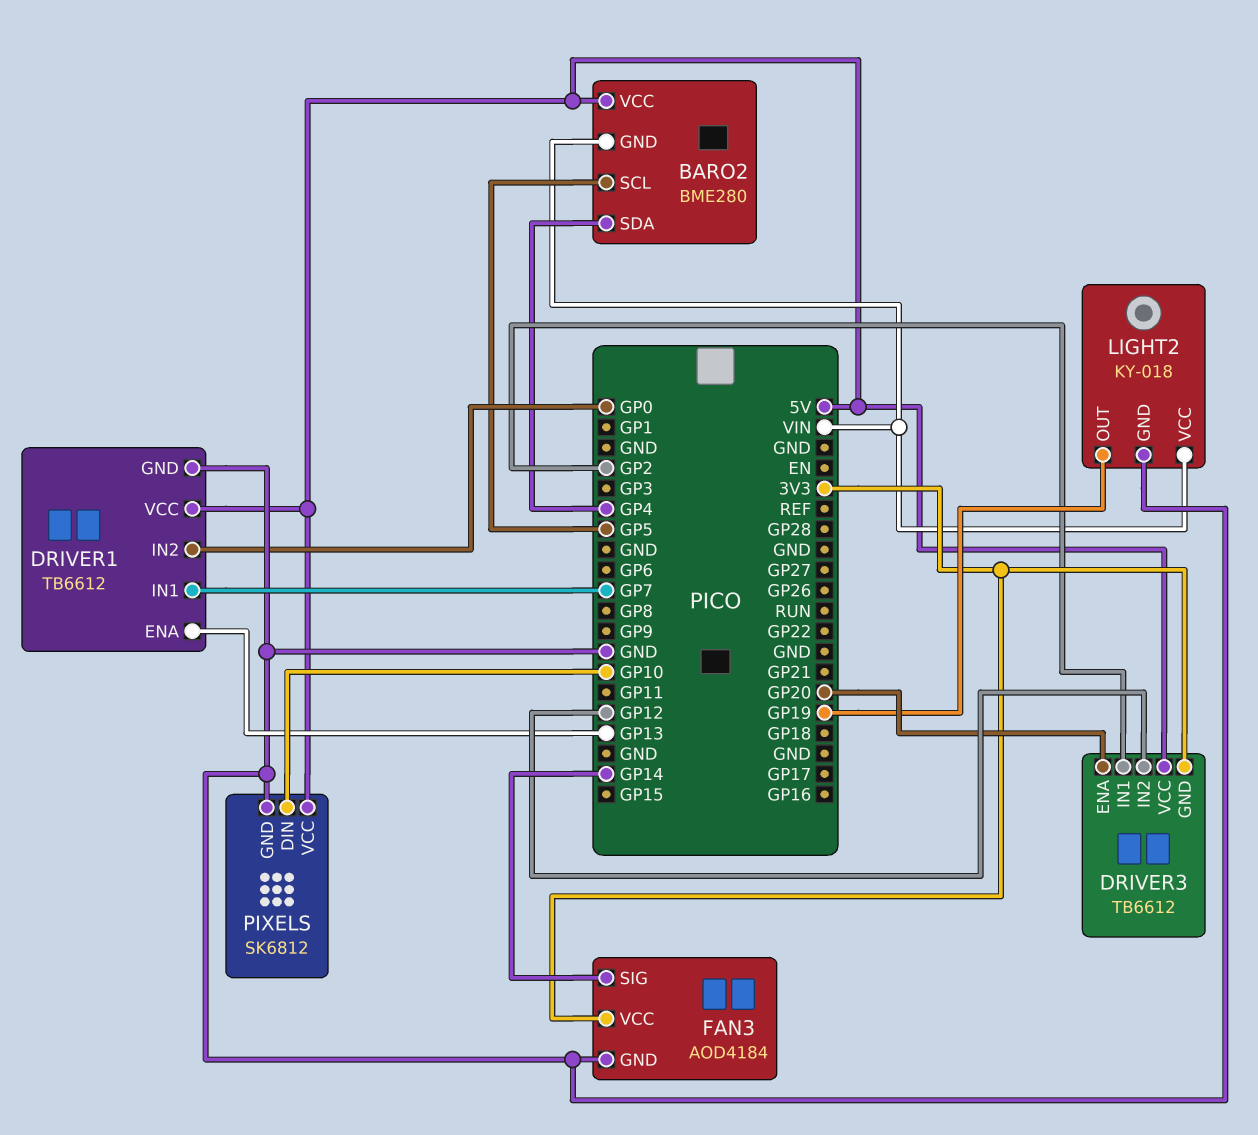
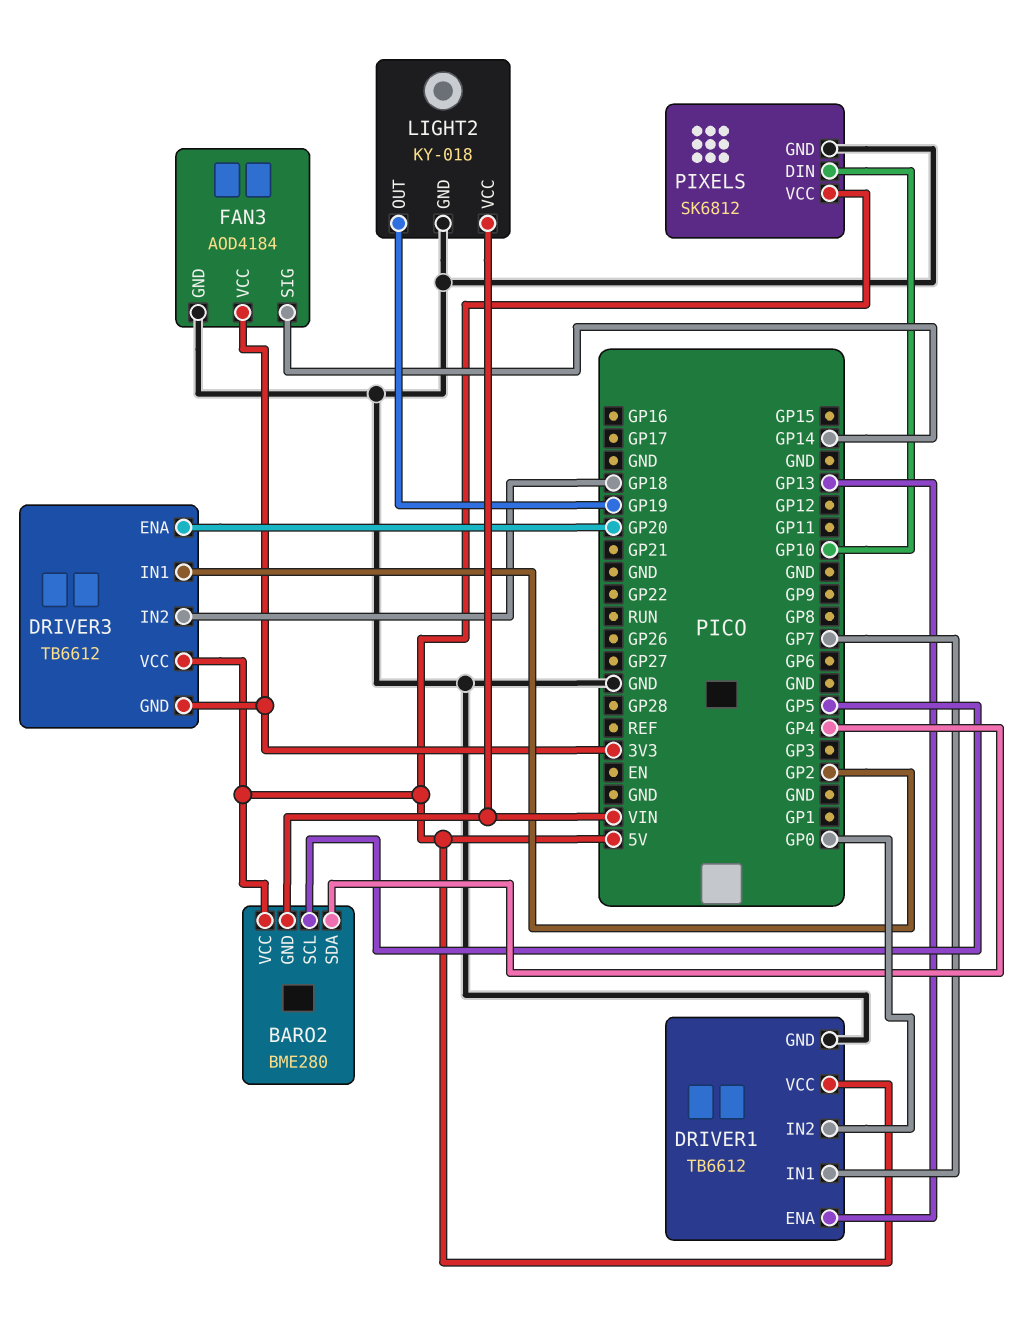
DRIVER3 pin IN2: GP12 -> GP18

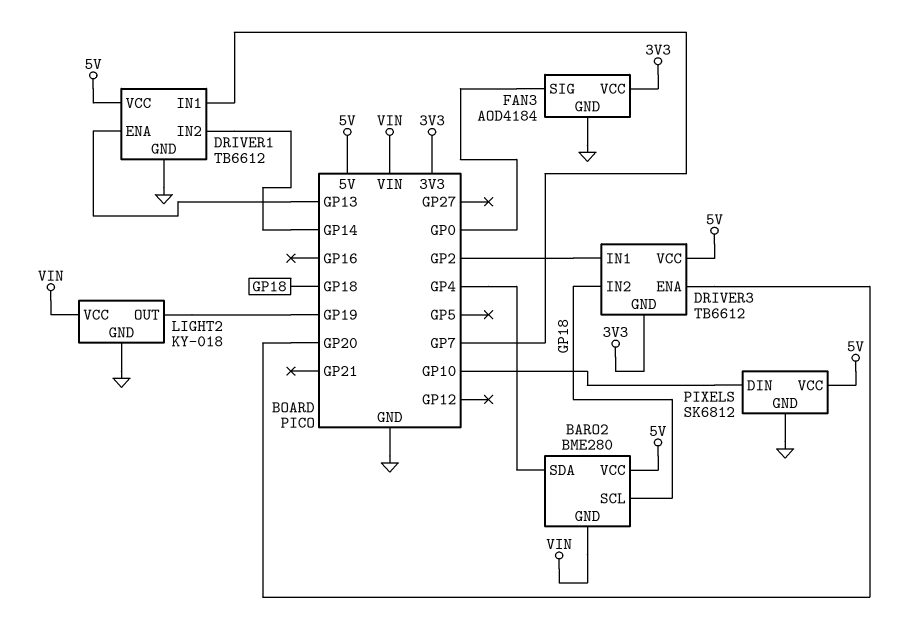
BARO2 pin SCL: GP5 -> GP18
DRIVER1 pin IN2: GP0 -> GP14
FAN3 pin SIG: GP14 -> GP0

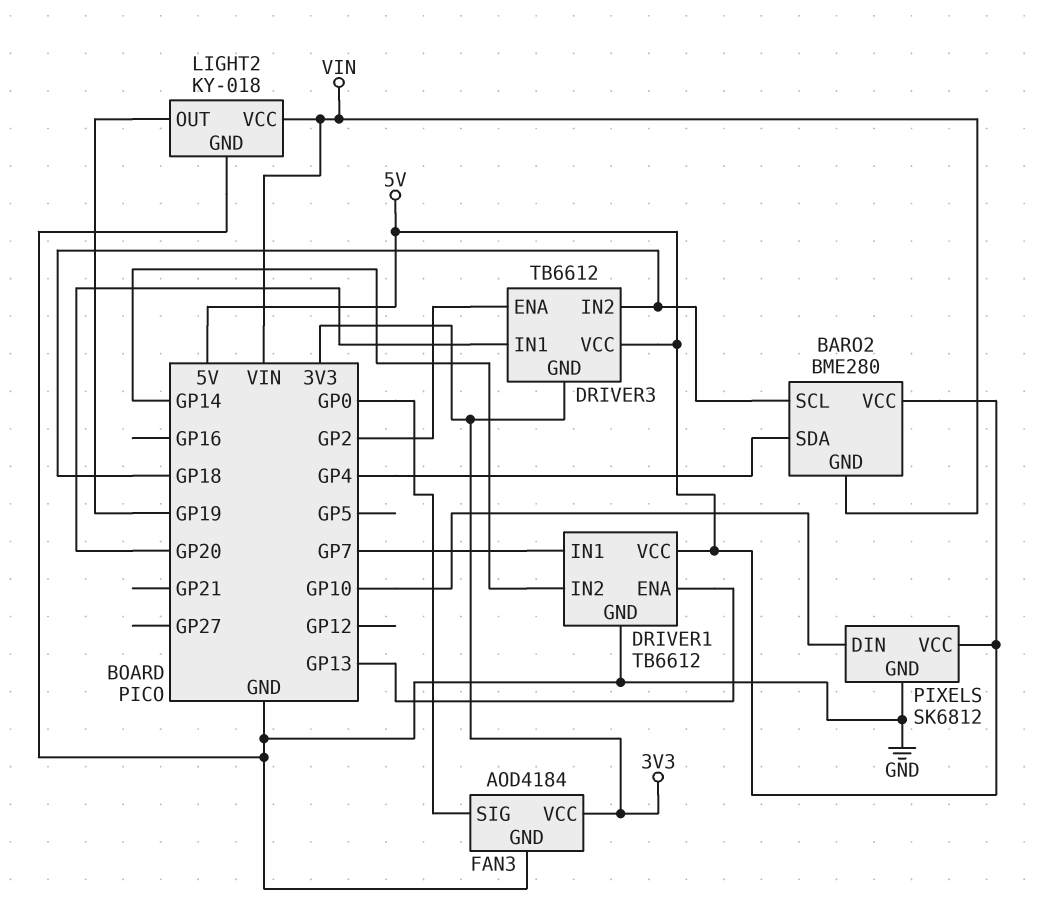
DRIVER3 pin ENA: GP20 -> GP2
DRIVER3 pin IN1: GP2 -> GP20

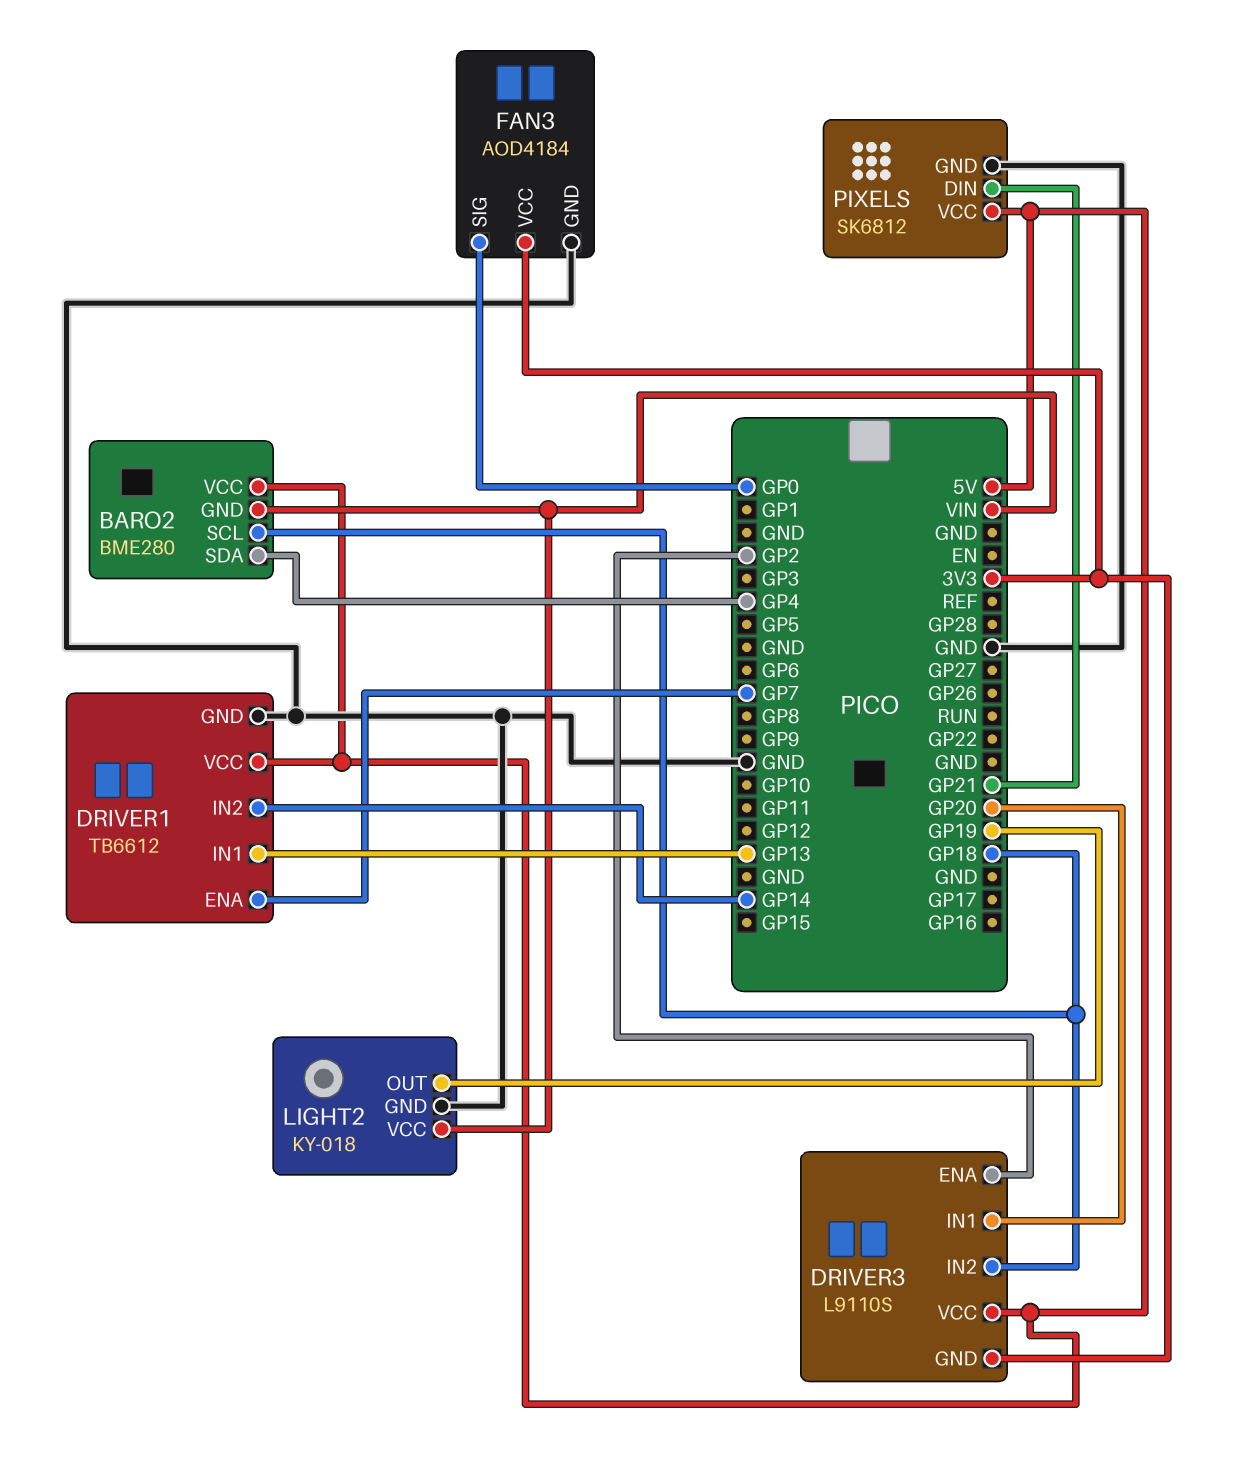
DRIVER1 pin ENA: GP13 -> GP7
DRIVER1 pin IN1: GP7 -> GP13
DRIVER3: TB6612 -> L9110S
PIXELS pin DIN: GP10 -> GP21

